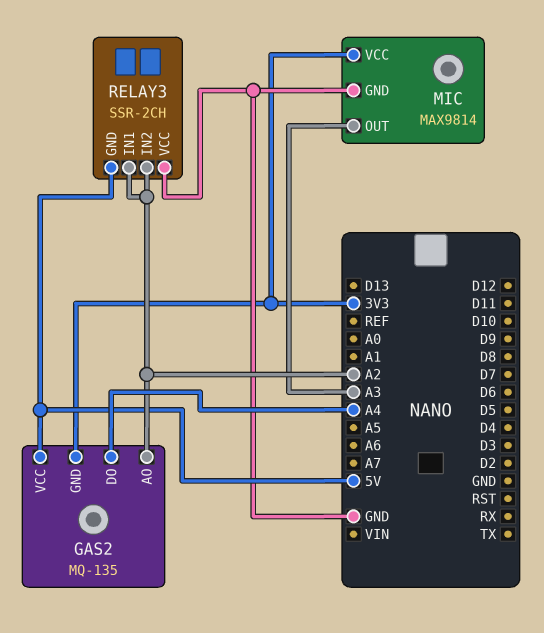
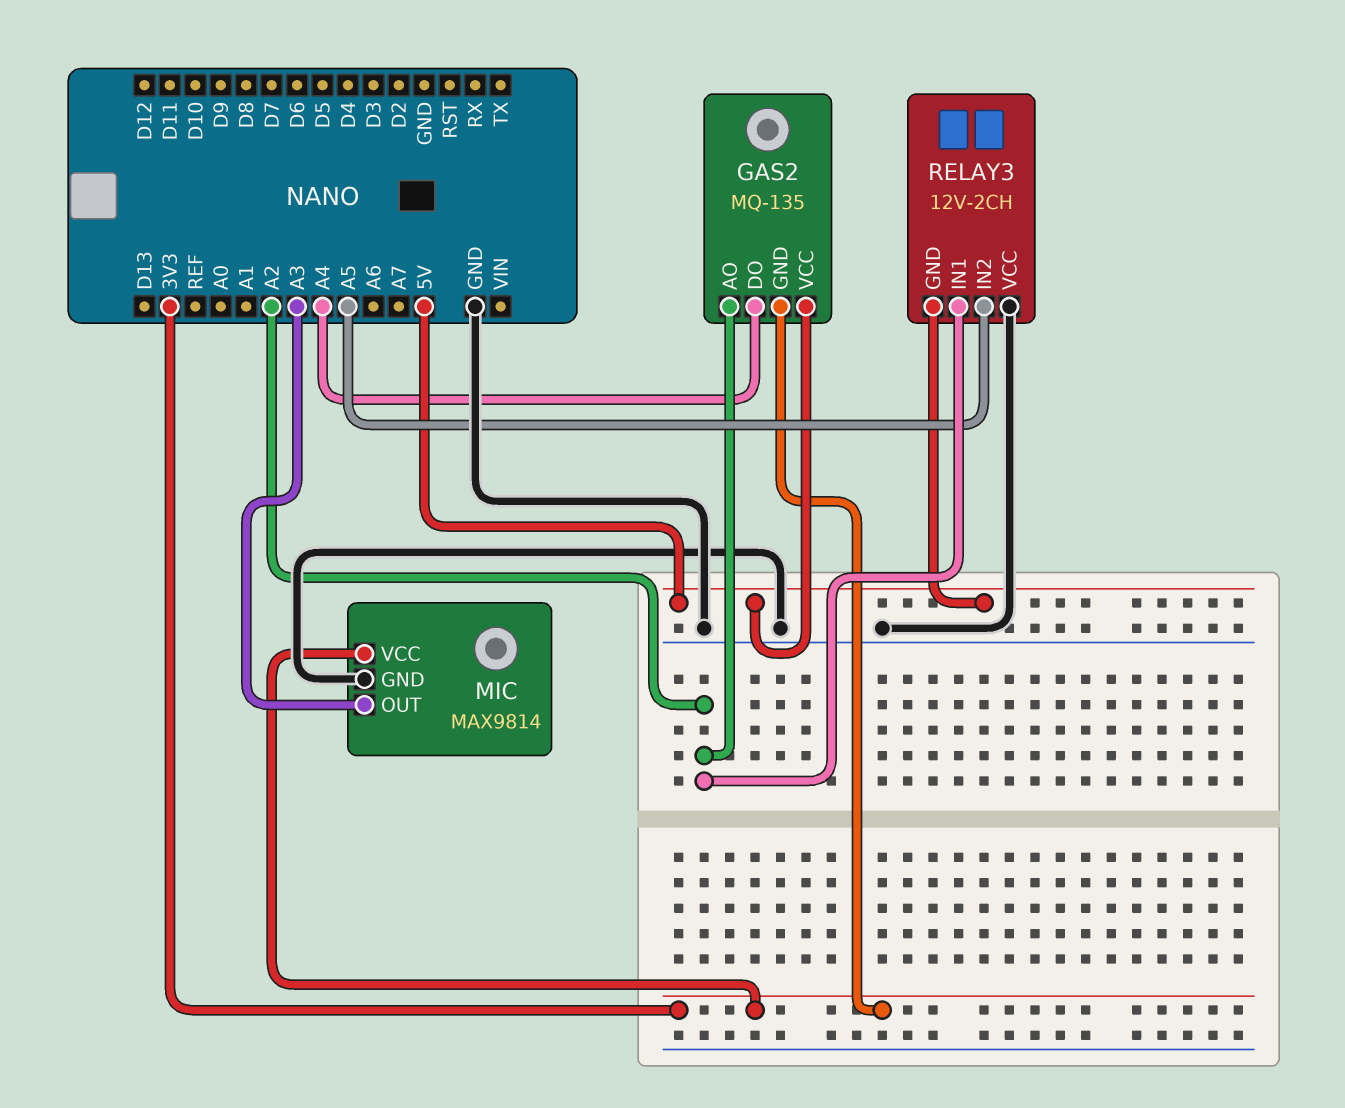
RELAY3: SSR-2CH -> 12V-2CH
RELAY3 pin IN2: A2 -> A5

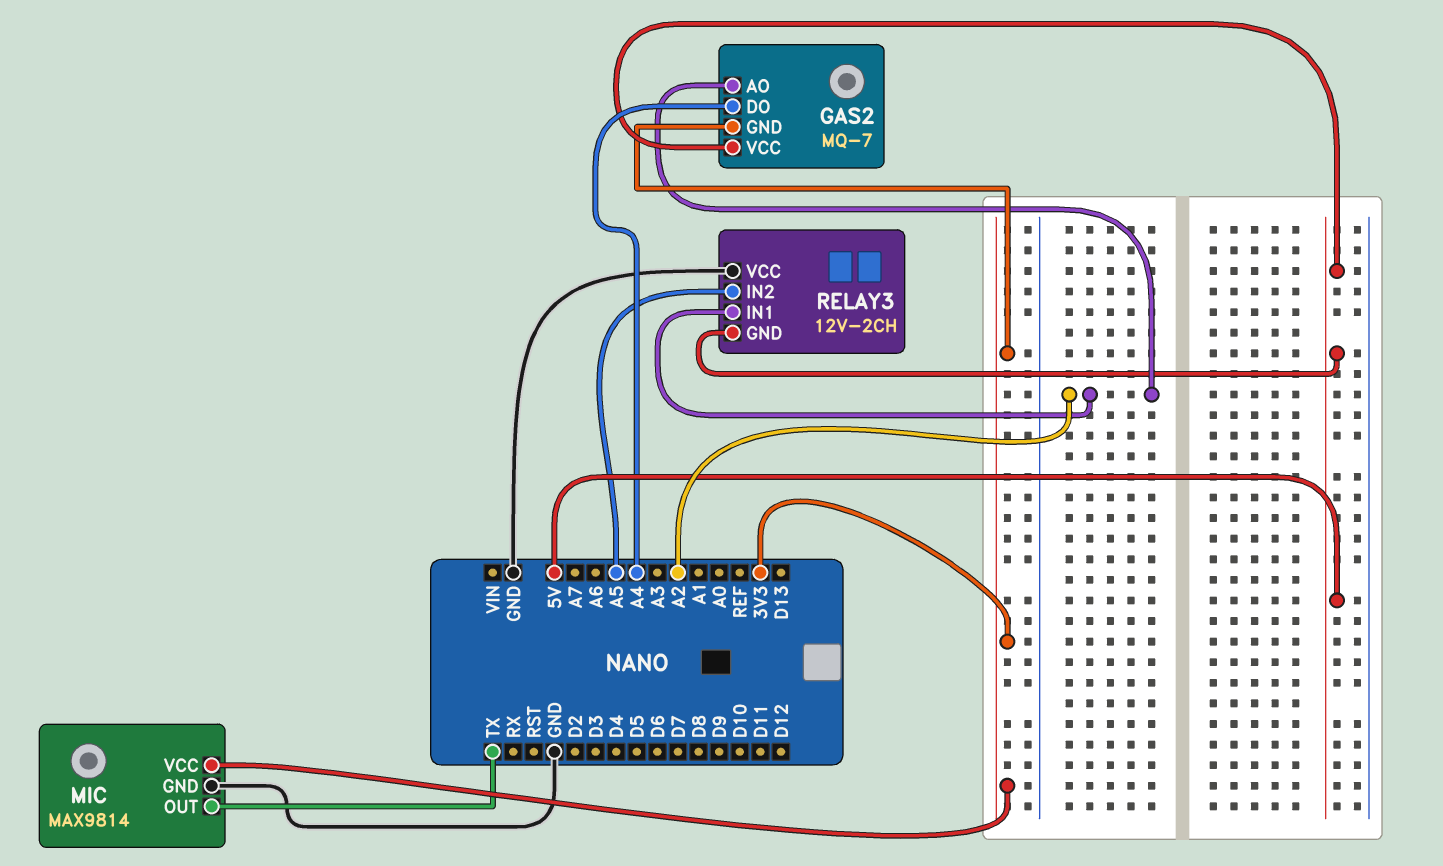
GAS2: MQ-135 -> MQ-7
MIC pin OUT: A3 -> TX

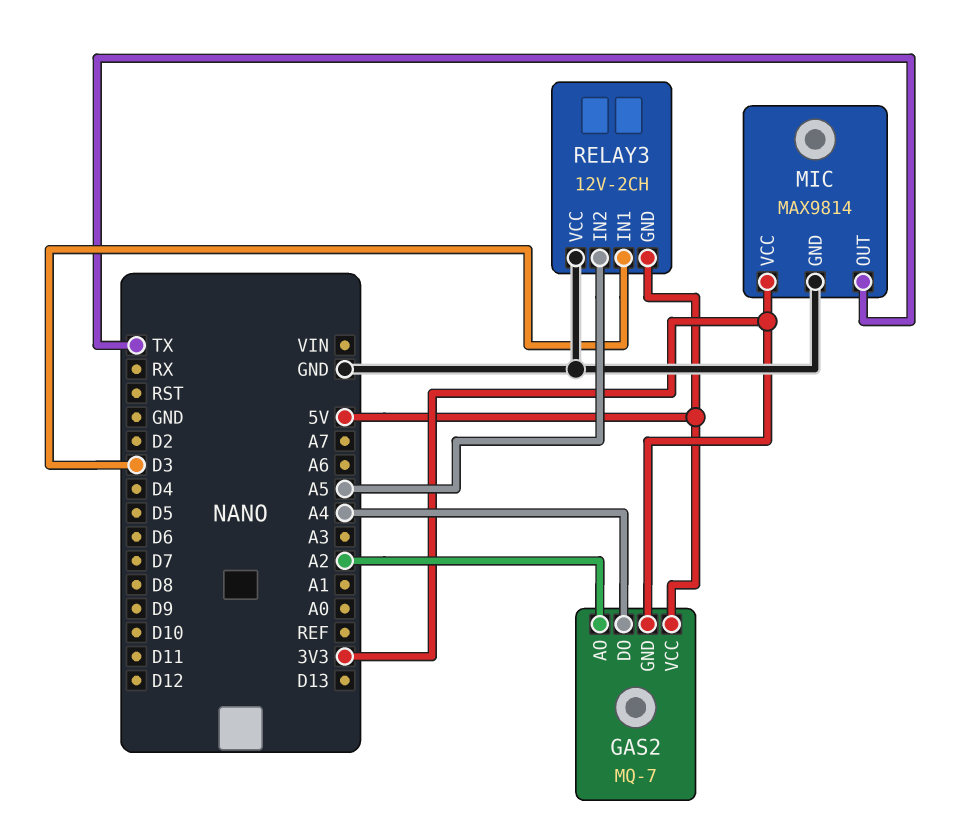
RELAY3 pin IN1: A2 -> D3

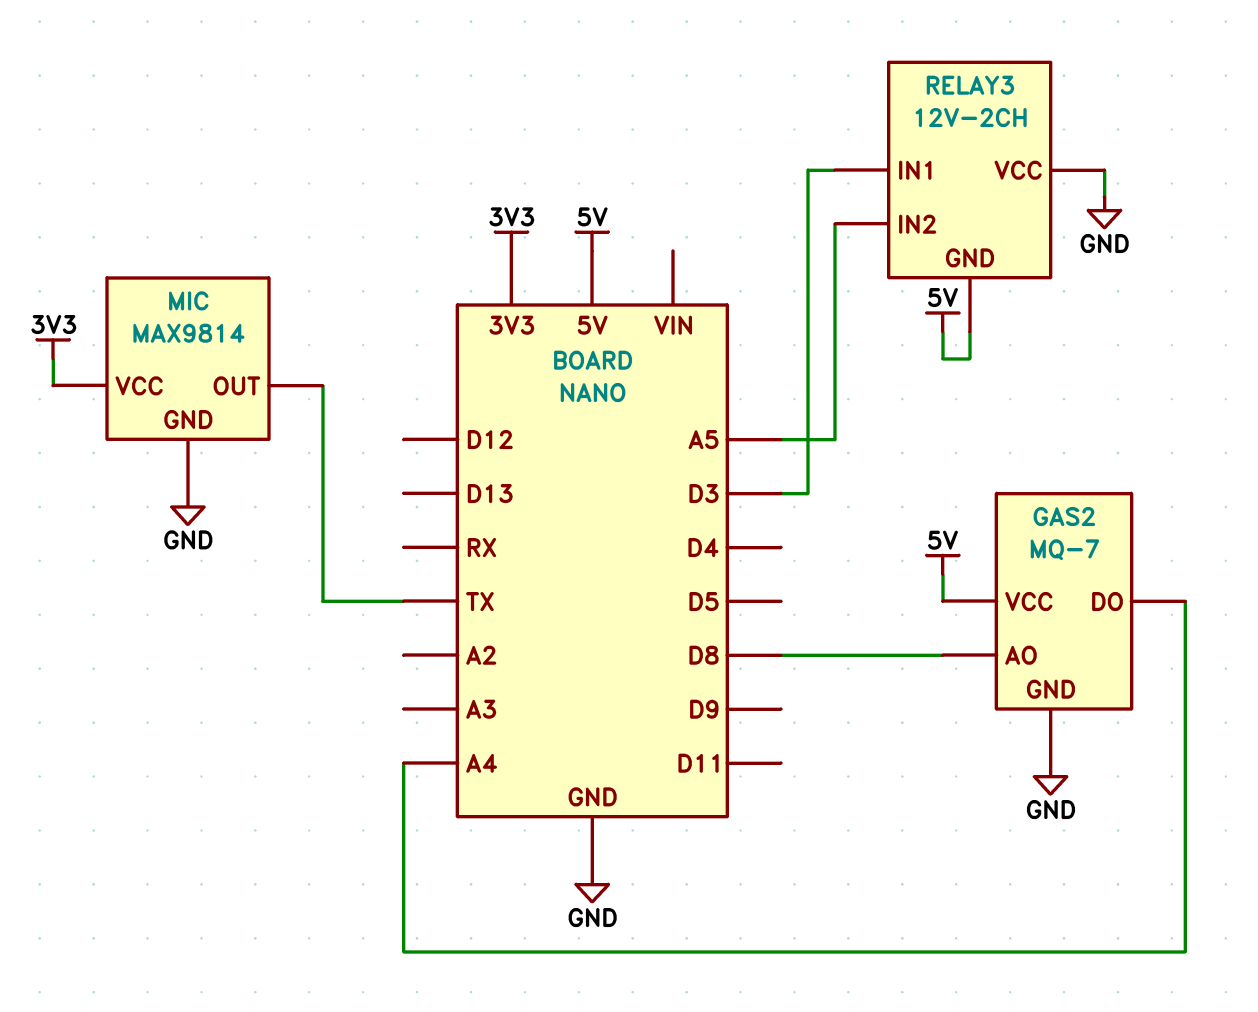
GAS2 pin AO: A2 -> D8
GAS2 pin GND: 3V3 -> GND

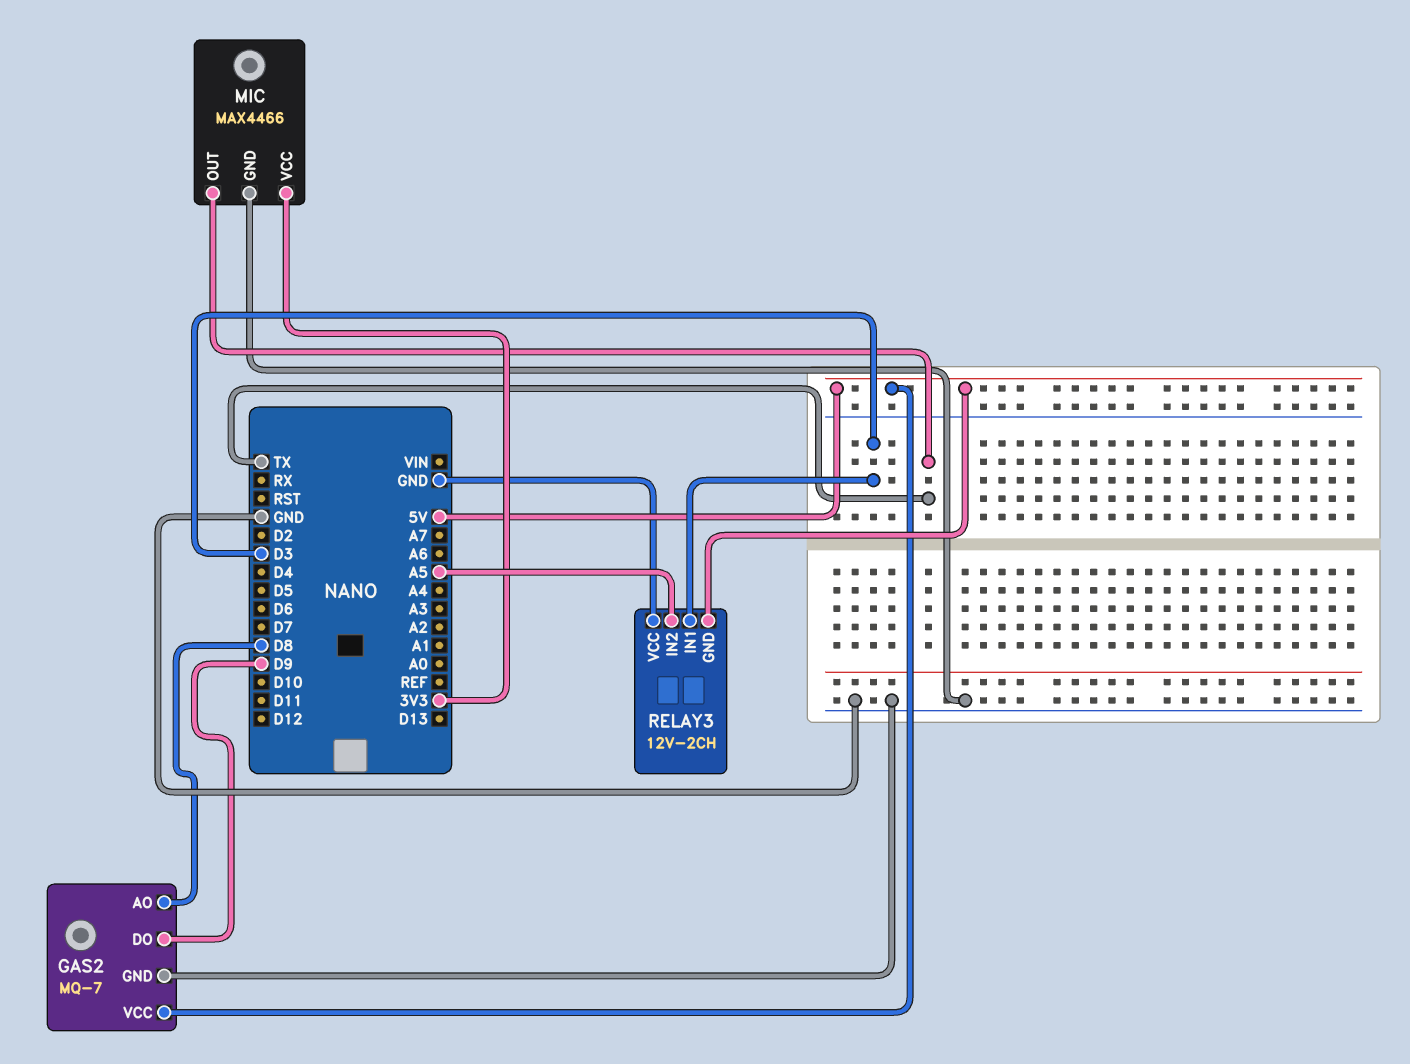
GAS2 pin DO: A4 -> D9
MIC: MAX9814 -> MAX4466

